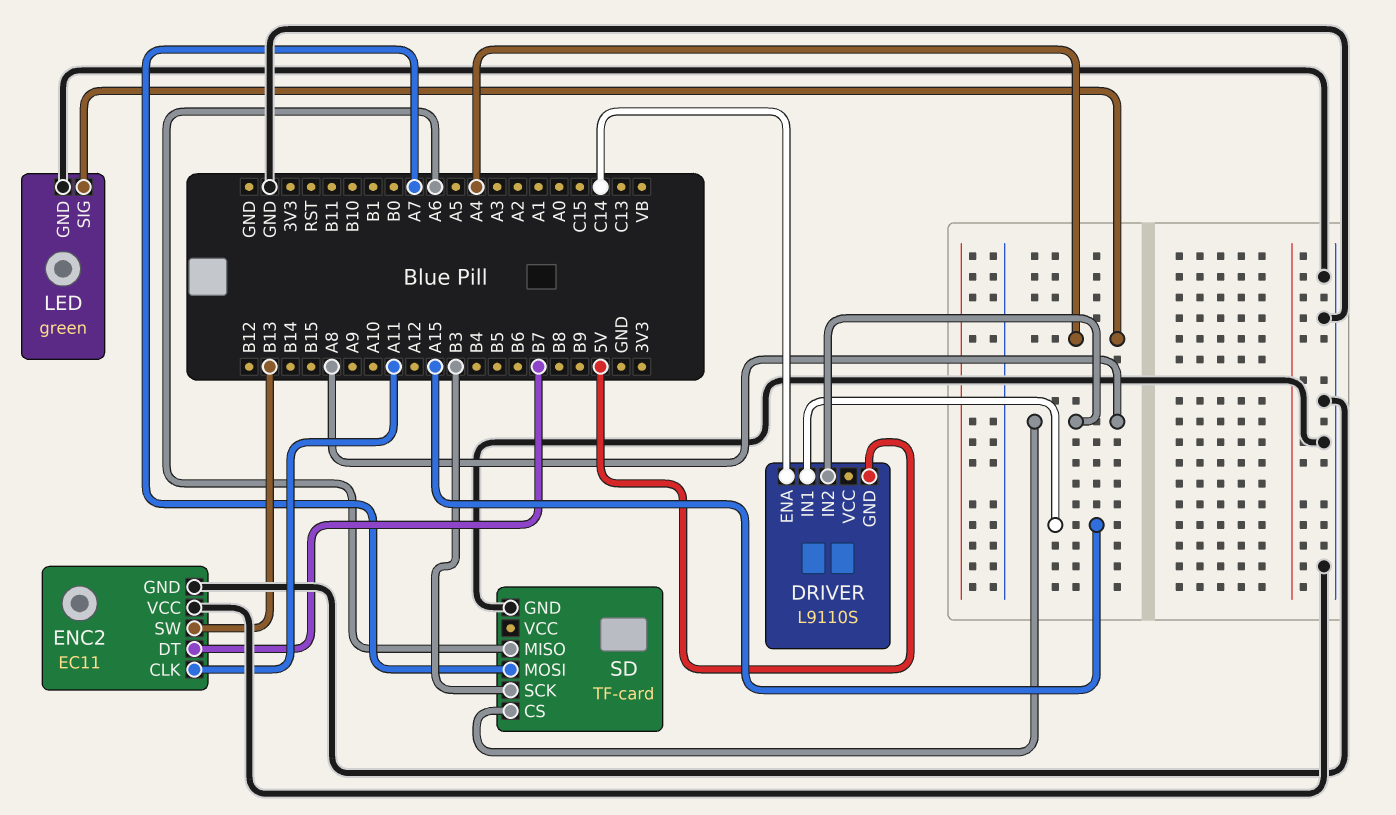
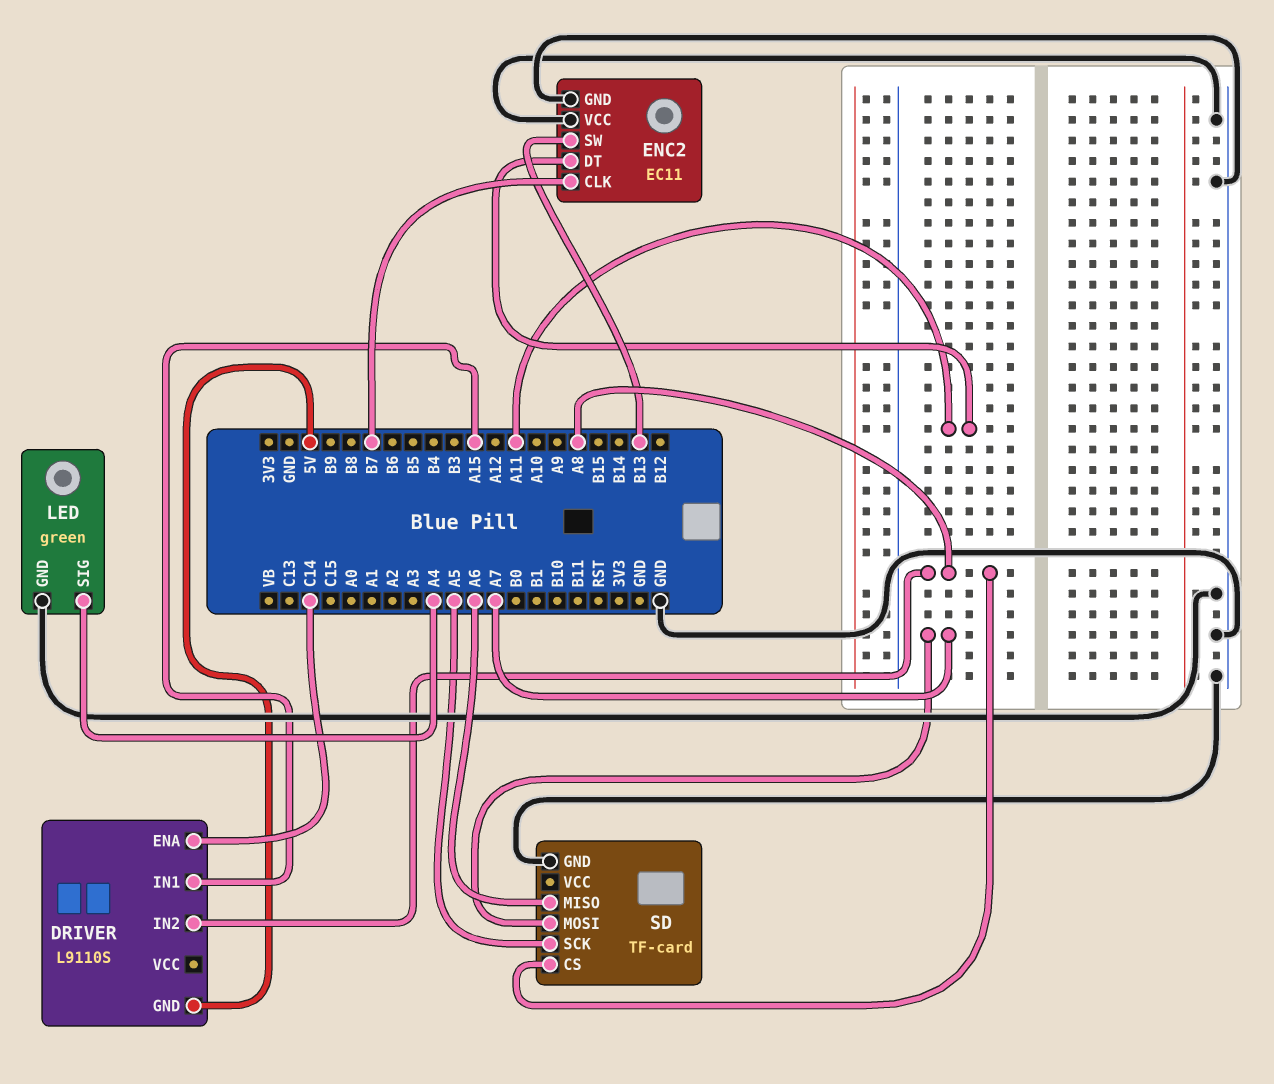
ENC2 pin CLK: A11 -> B7
ENC2 pin DT: B7 -> A11
SD pin SCK: B3 -> A5

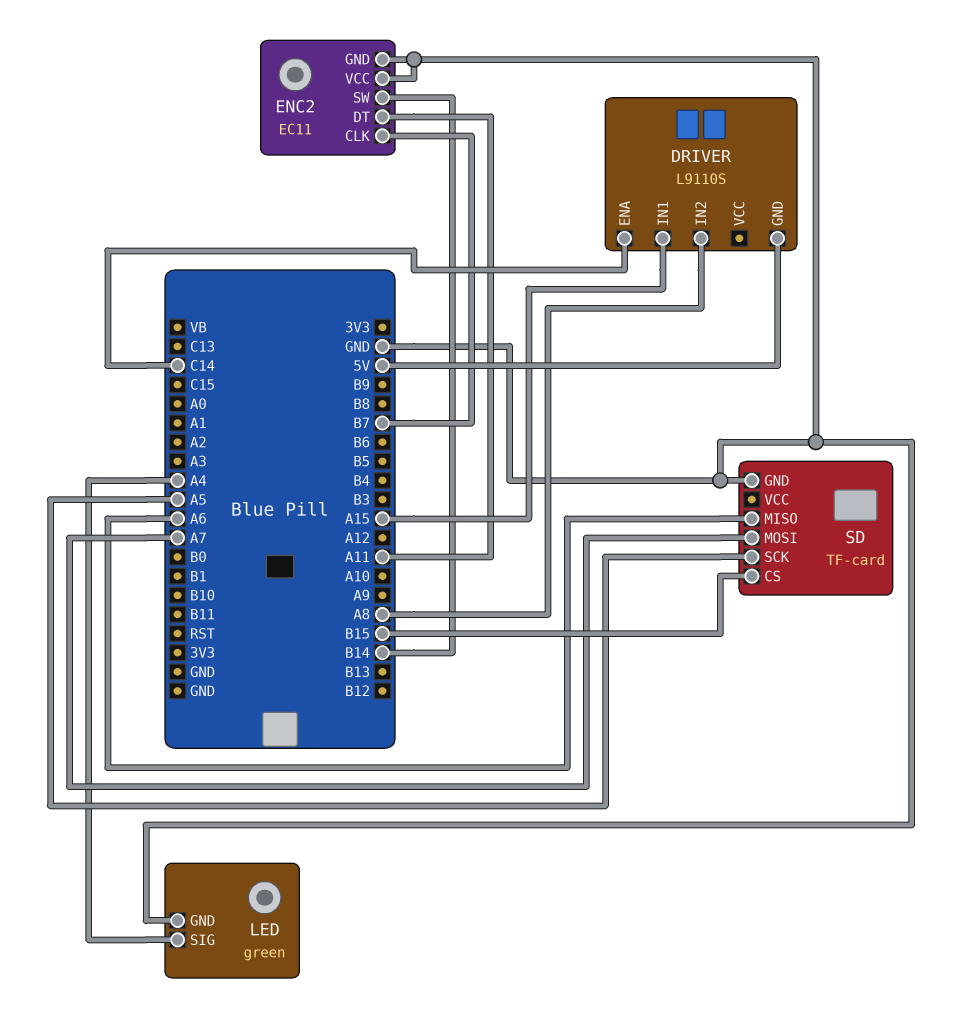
ENC2 pin SW: B13 -> B14
SD pin CS: A8 -> B15

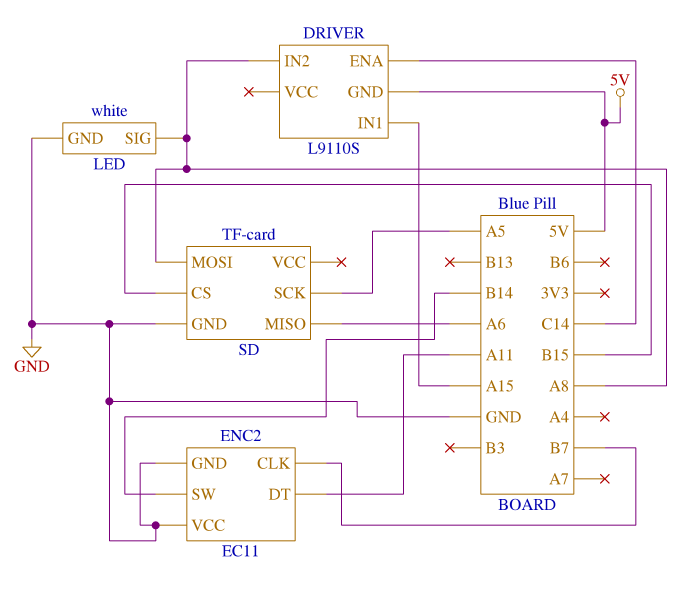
LED: green -> white
LED pin SIG: A4 -> A8
SD pin MOSI: A7 -> A8

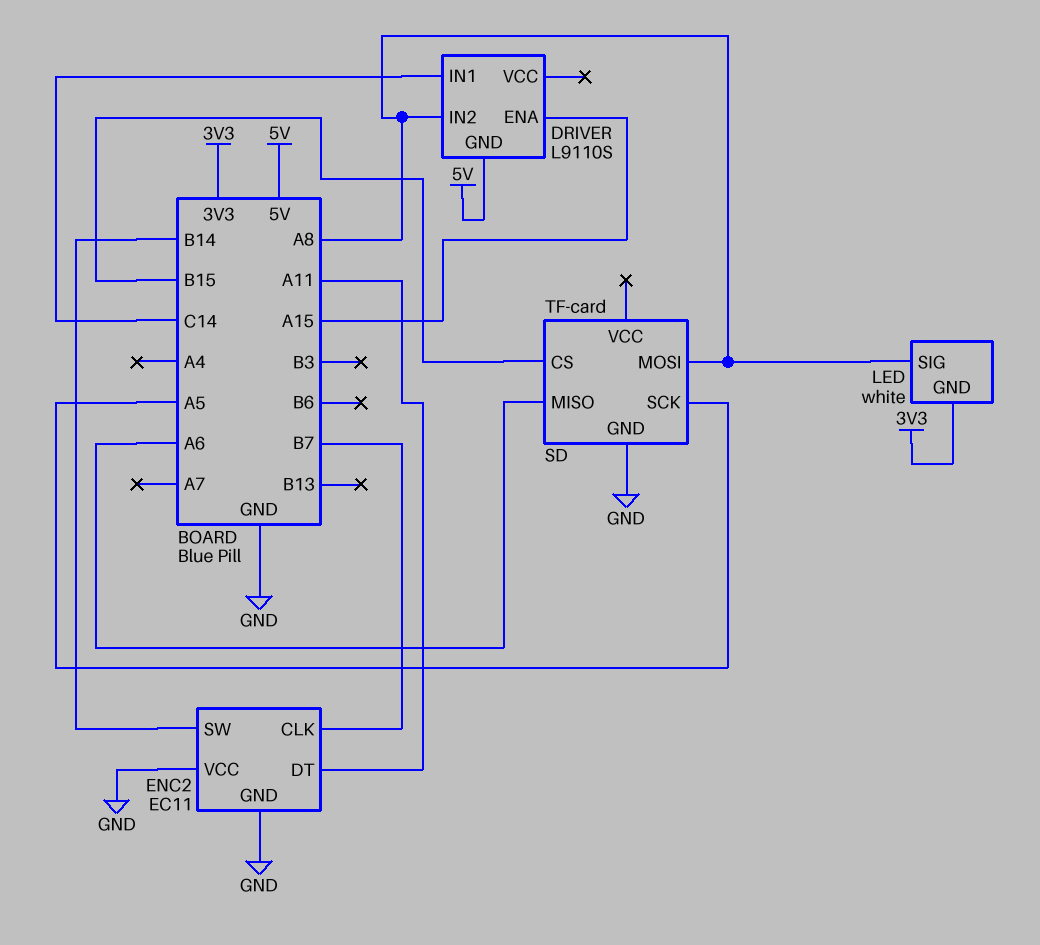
DRIVER pin ENA: C14 -> A15
DRIVER pin IN1: A15 -> C14
LED pin GND: GND -> 3V3

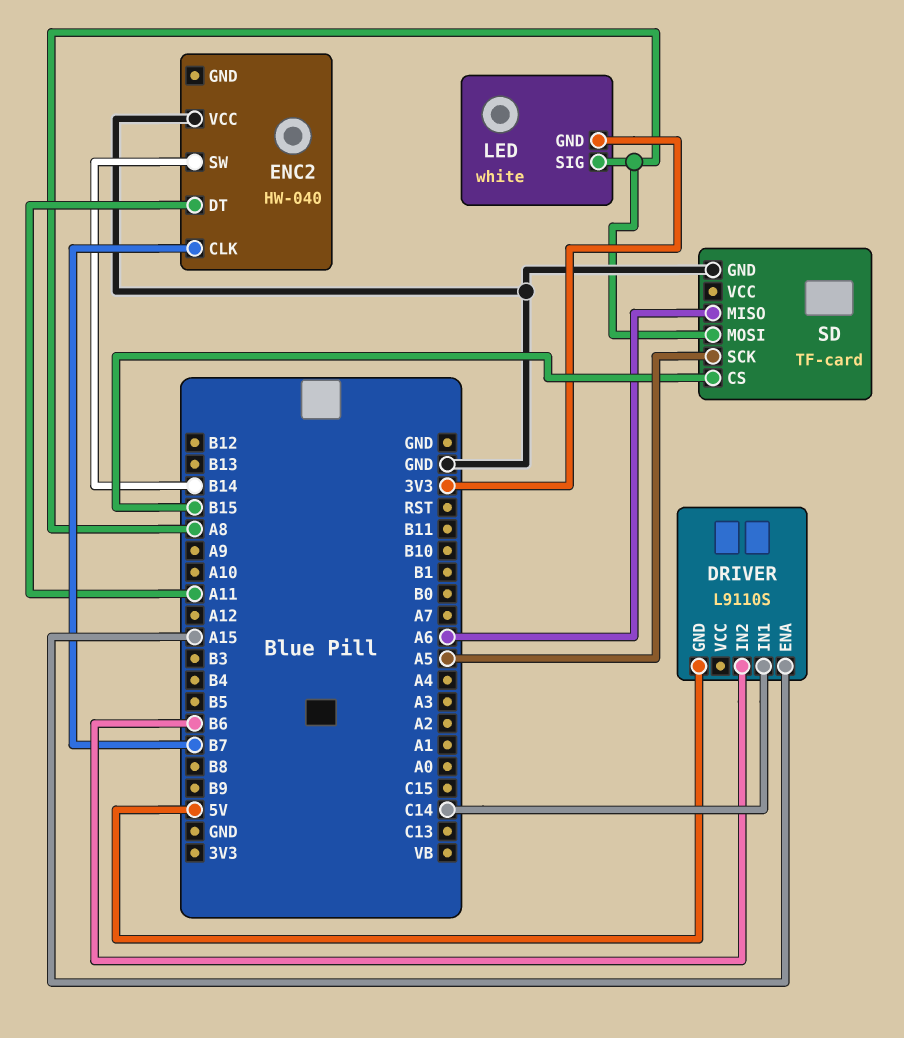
DRIVER pin IN2: A8 -> B6
ENC2: EC11 -> HW-040
ENC2 pin GND: GND -> none

